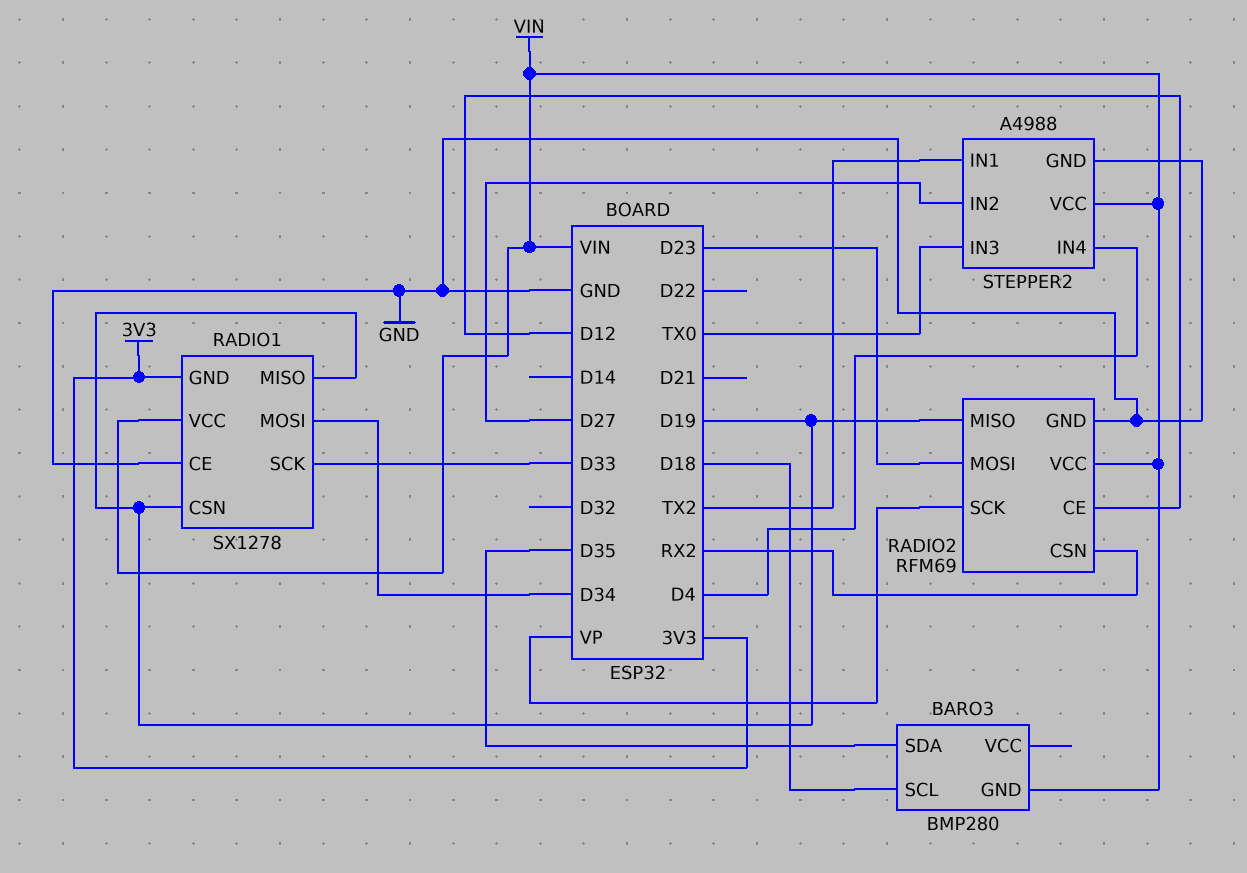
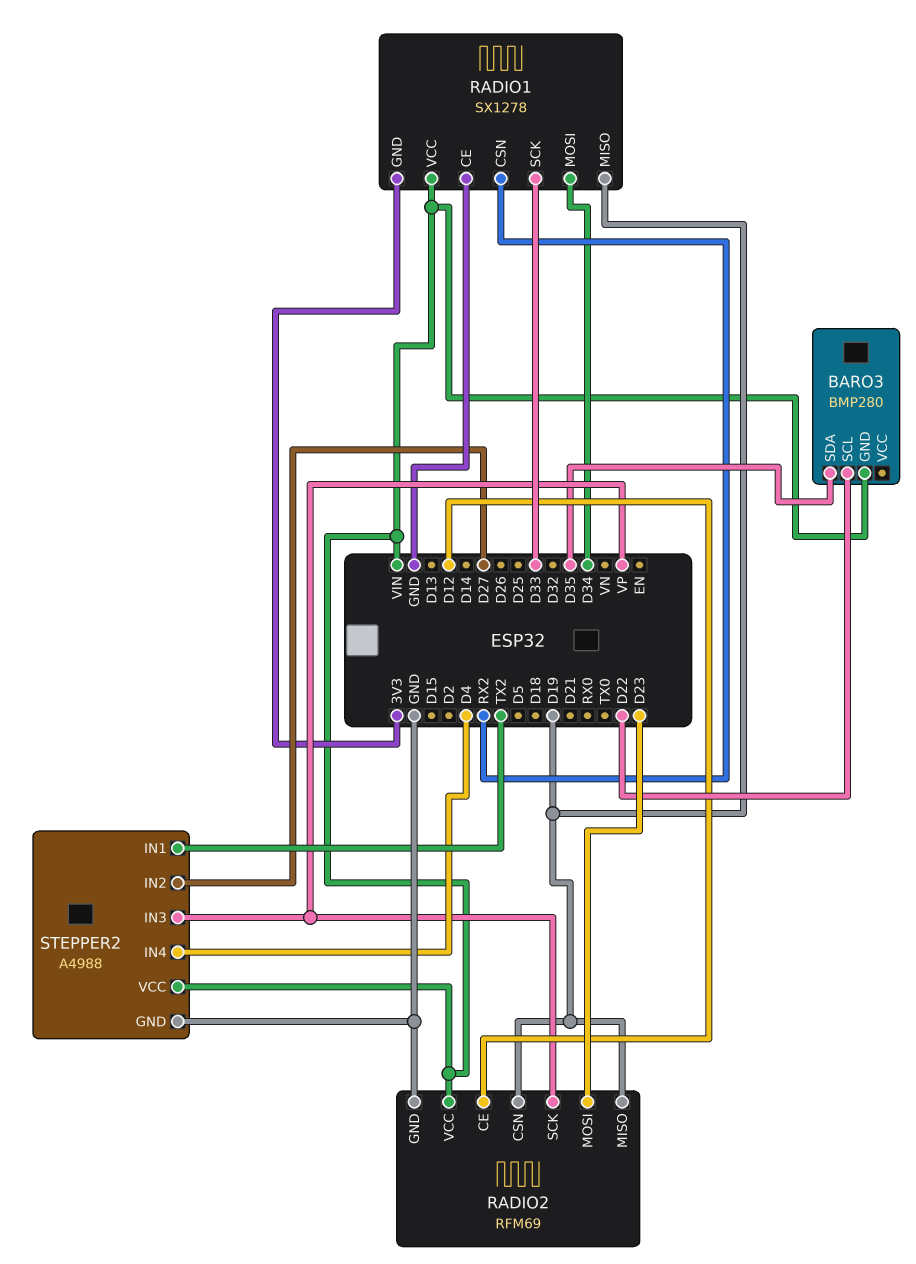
BARO3 pin SCL: D18 -> D22
RADIO1 pin CSN: D19 -> RX2
RADIO2 pin CSN: RX2 -> D19
STEPPER2 pin IN3: TX0 -> VP

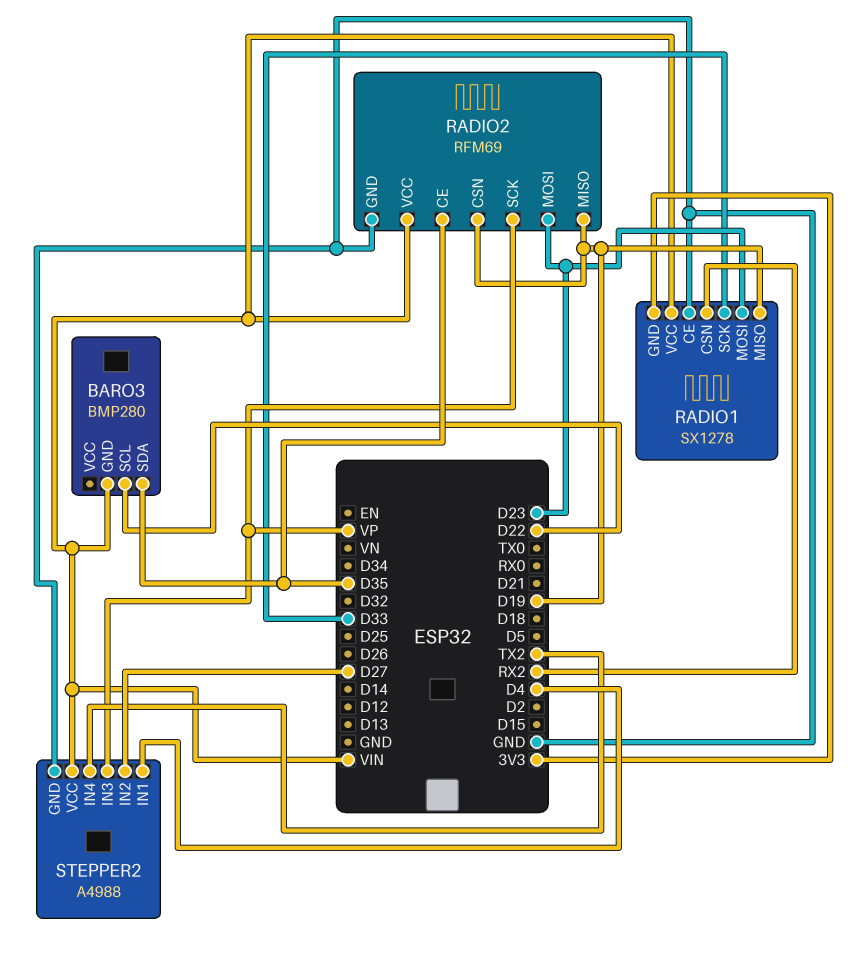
RADIO1 pin MOSI: D34 -> D23
RADIO2 pin CE: D12 -> D35
STEPPER2 pin IN1: TX2 -> D4
STEPPER2 pin IN4: D4 -> TX2

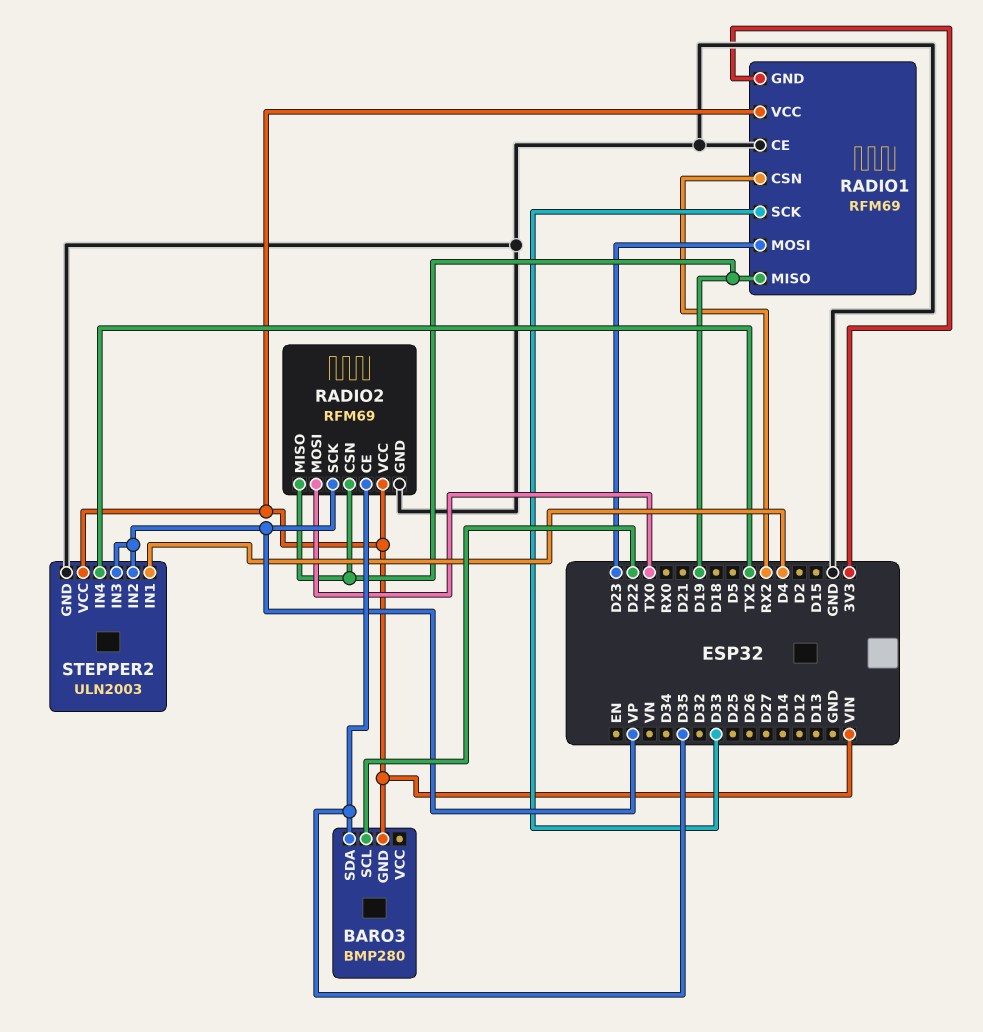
RADIO1: SX1278 -> RFM69
RADIO2 pin MOSI: D23 -> TX0
STEPPER2: A4988 -> ULN2003
STEPPER2 pin IN2: D27 -> VP

